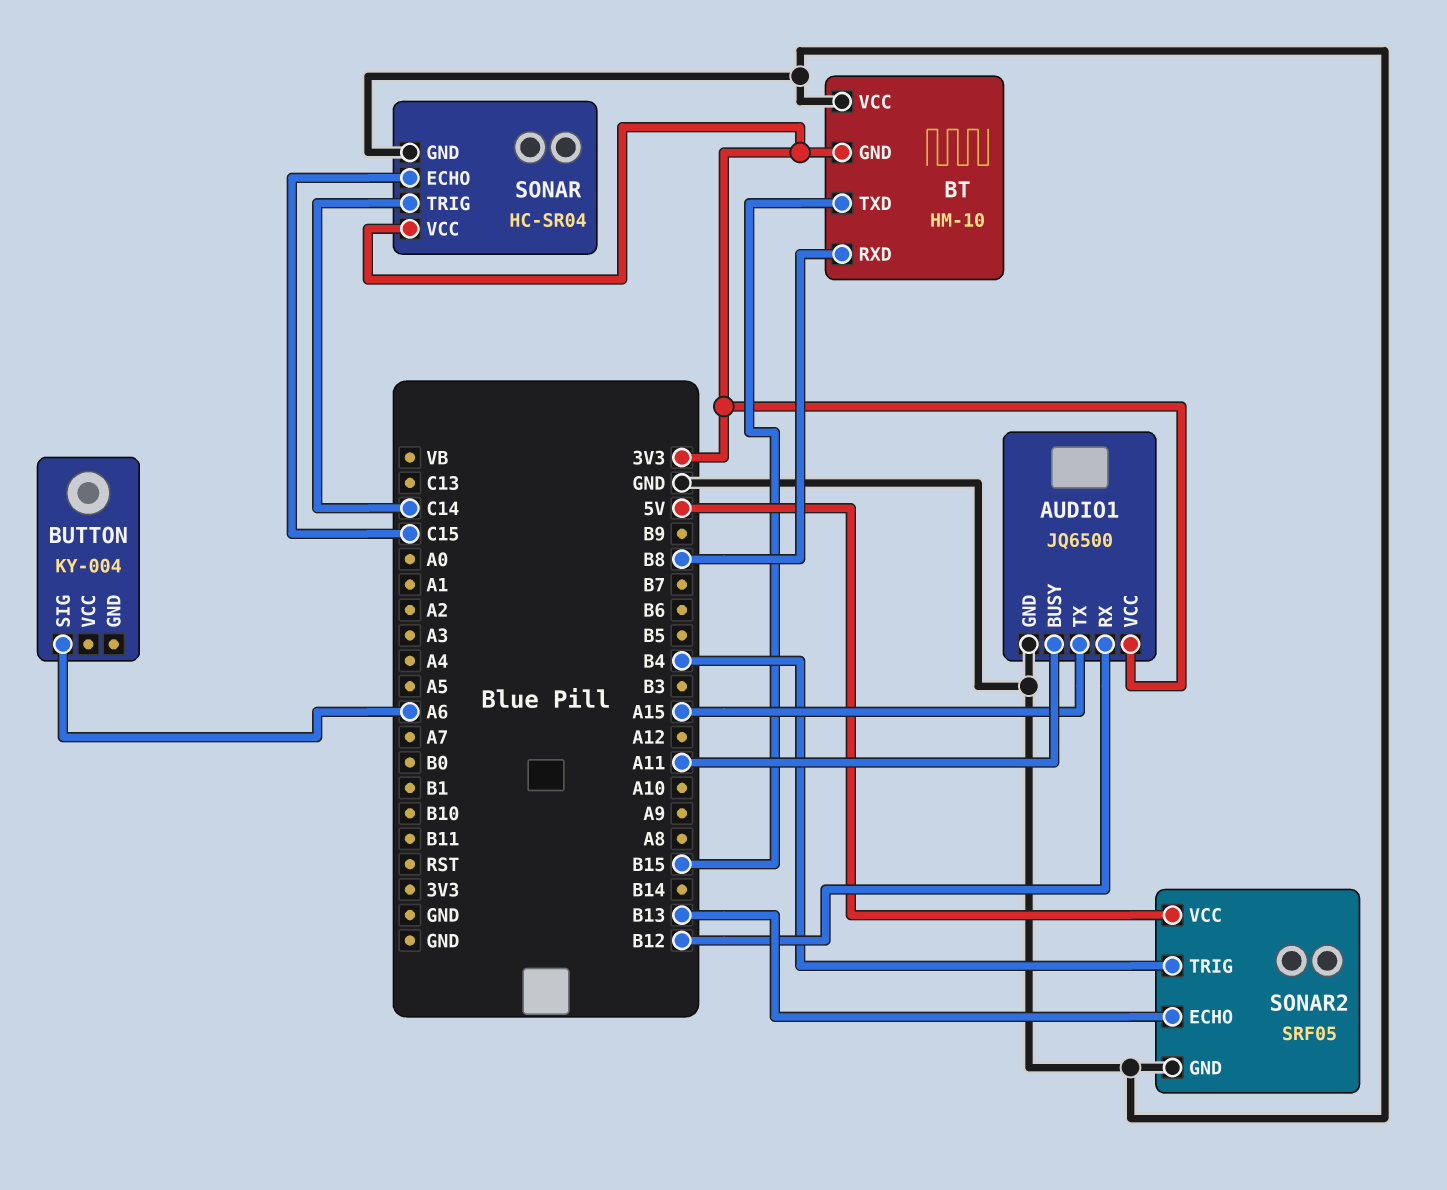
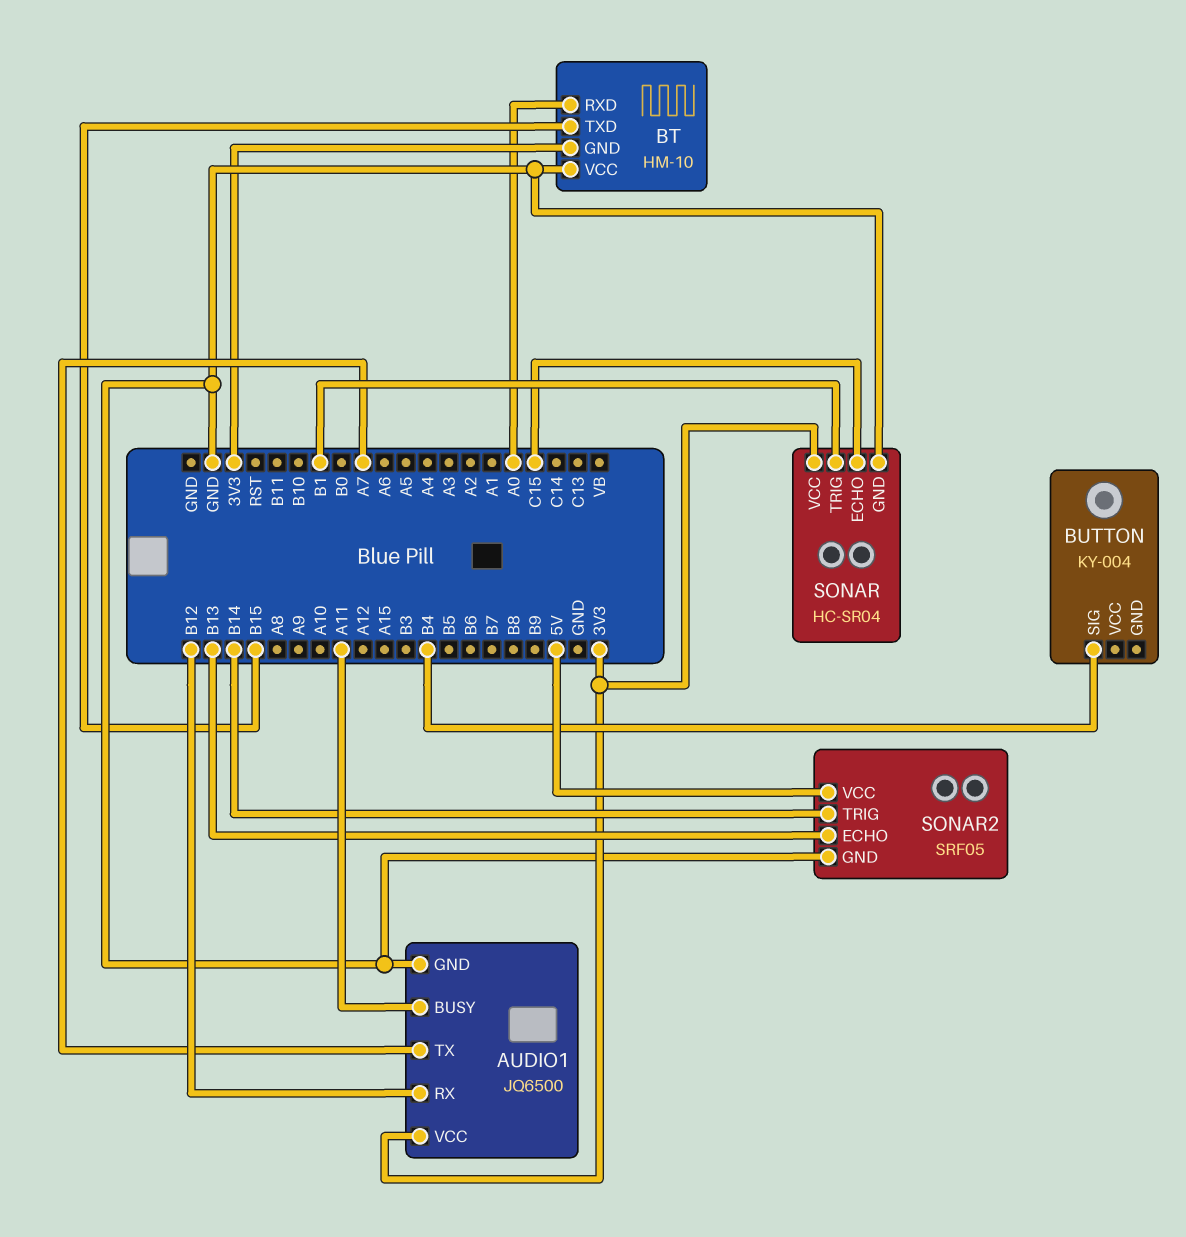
AUDIO1 pin TX: A15 -> A7
BT pin RXD: B8 -> A0
BUTTON pin SIG: A6 -> B4
SONAR pin TRIG: C14 -> B1
SONAR2 pin TRIG: B4 -> B14

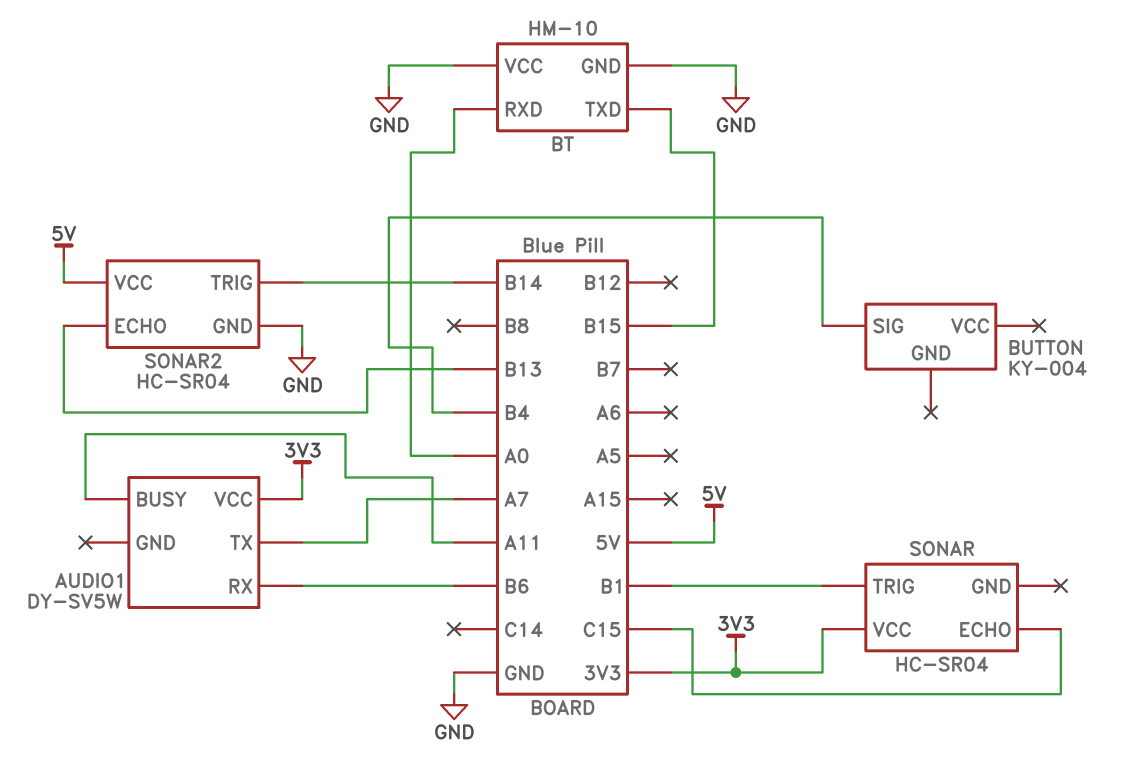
AUDIO1: JQ6500 -> DY-SV5W
AUDIO1 pin GND: GND -> none
AUDIO1 pin RX: B12 -> B6
BT pin GND: 3V3 -> GND
SONAR pin GND: GND -> none
SONAR2: SRF05 -> HC-SR04

